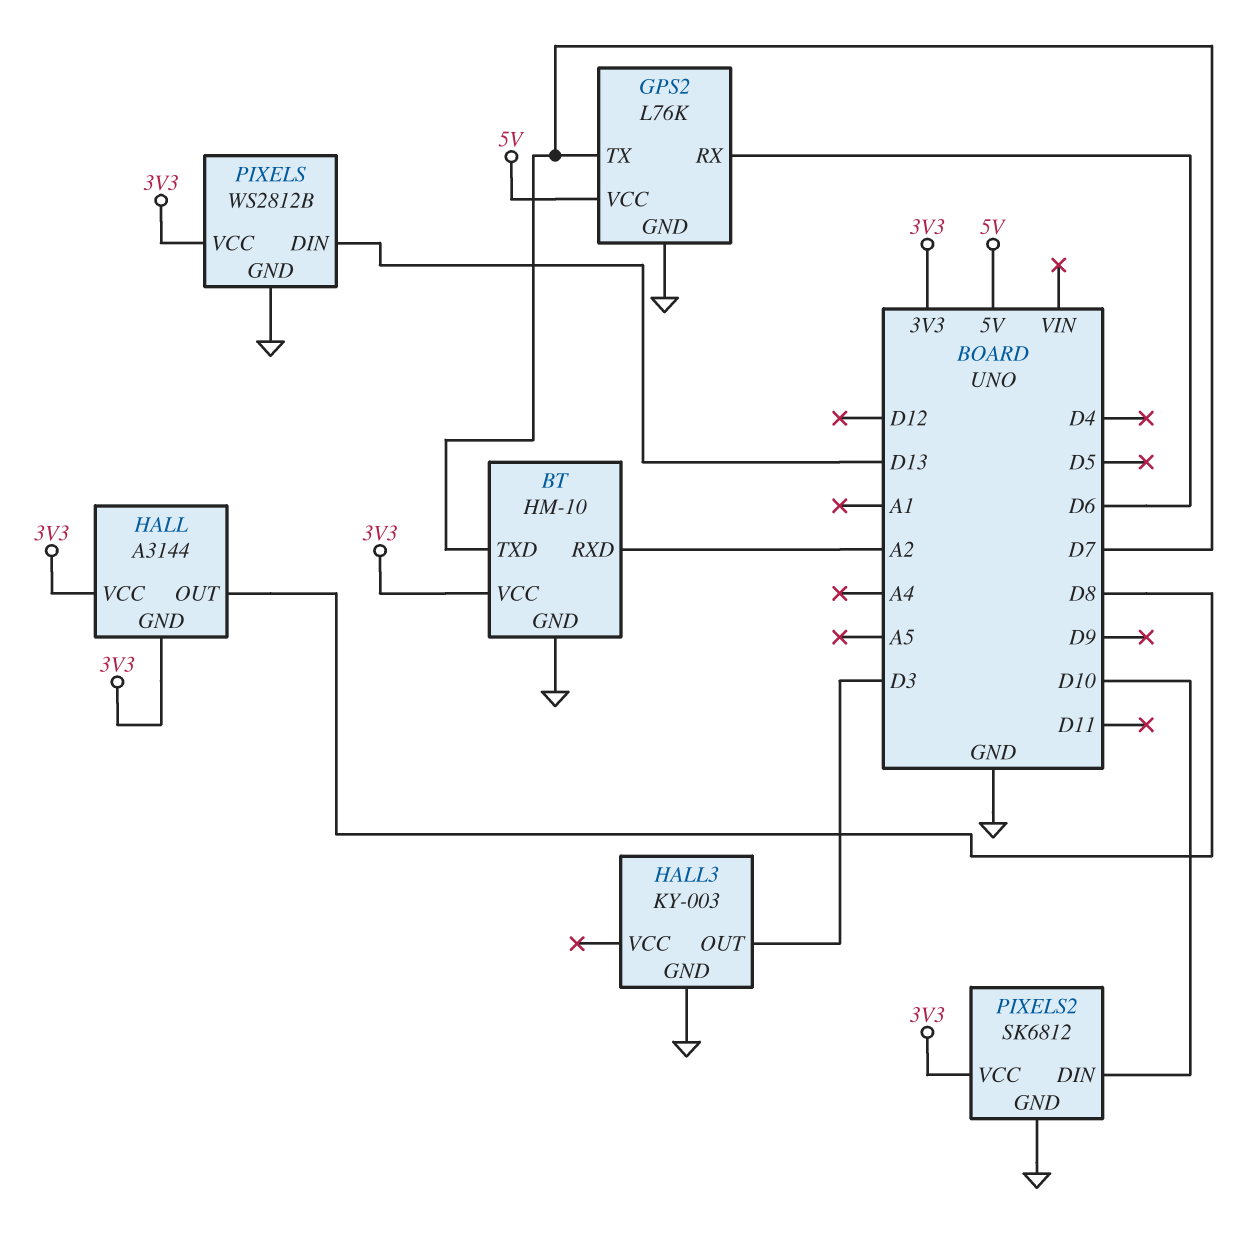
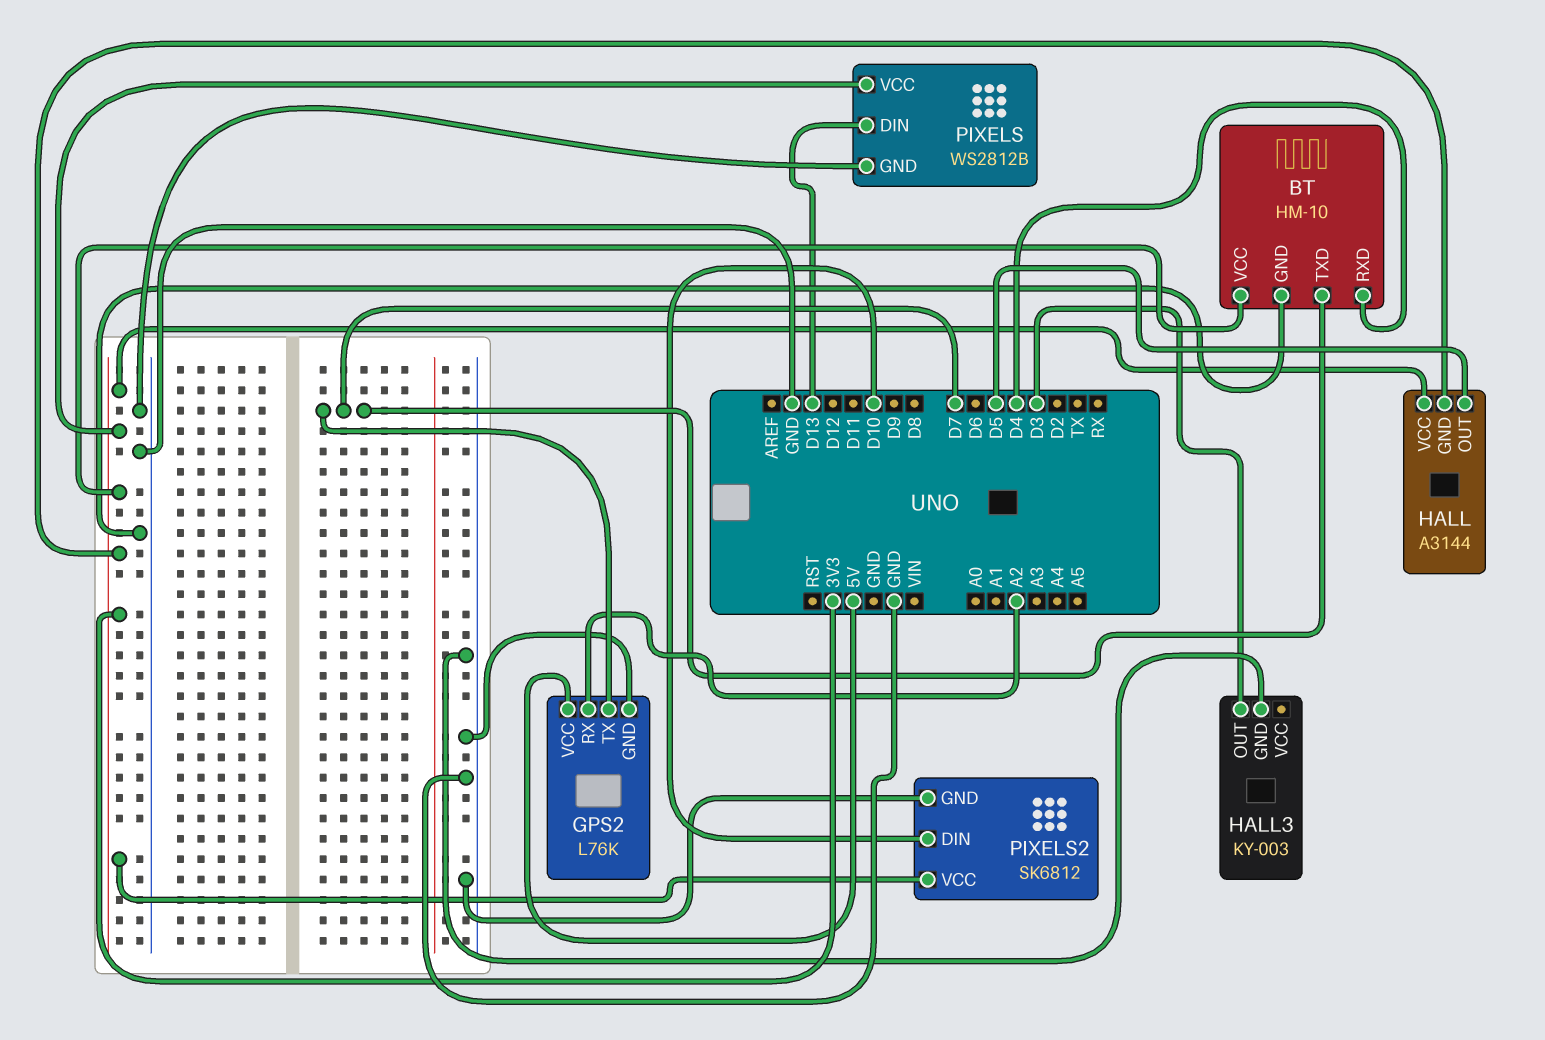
BT pin RXD: A2 -> D4
GPS2 pin RX: D6 -> A2
HALL pin OUT: D8 -> D5

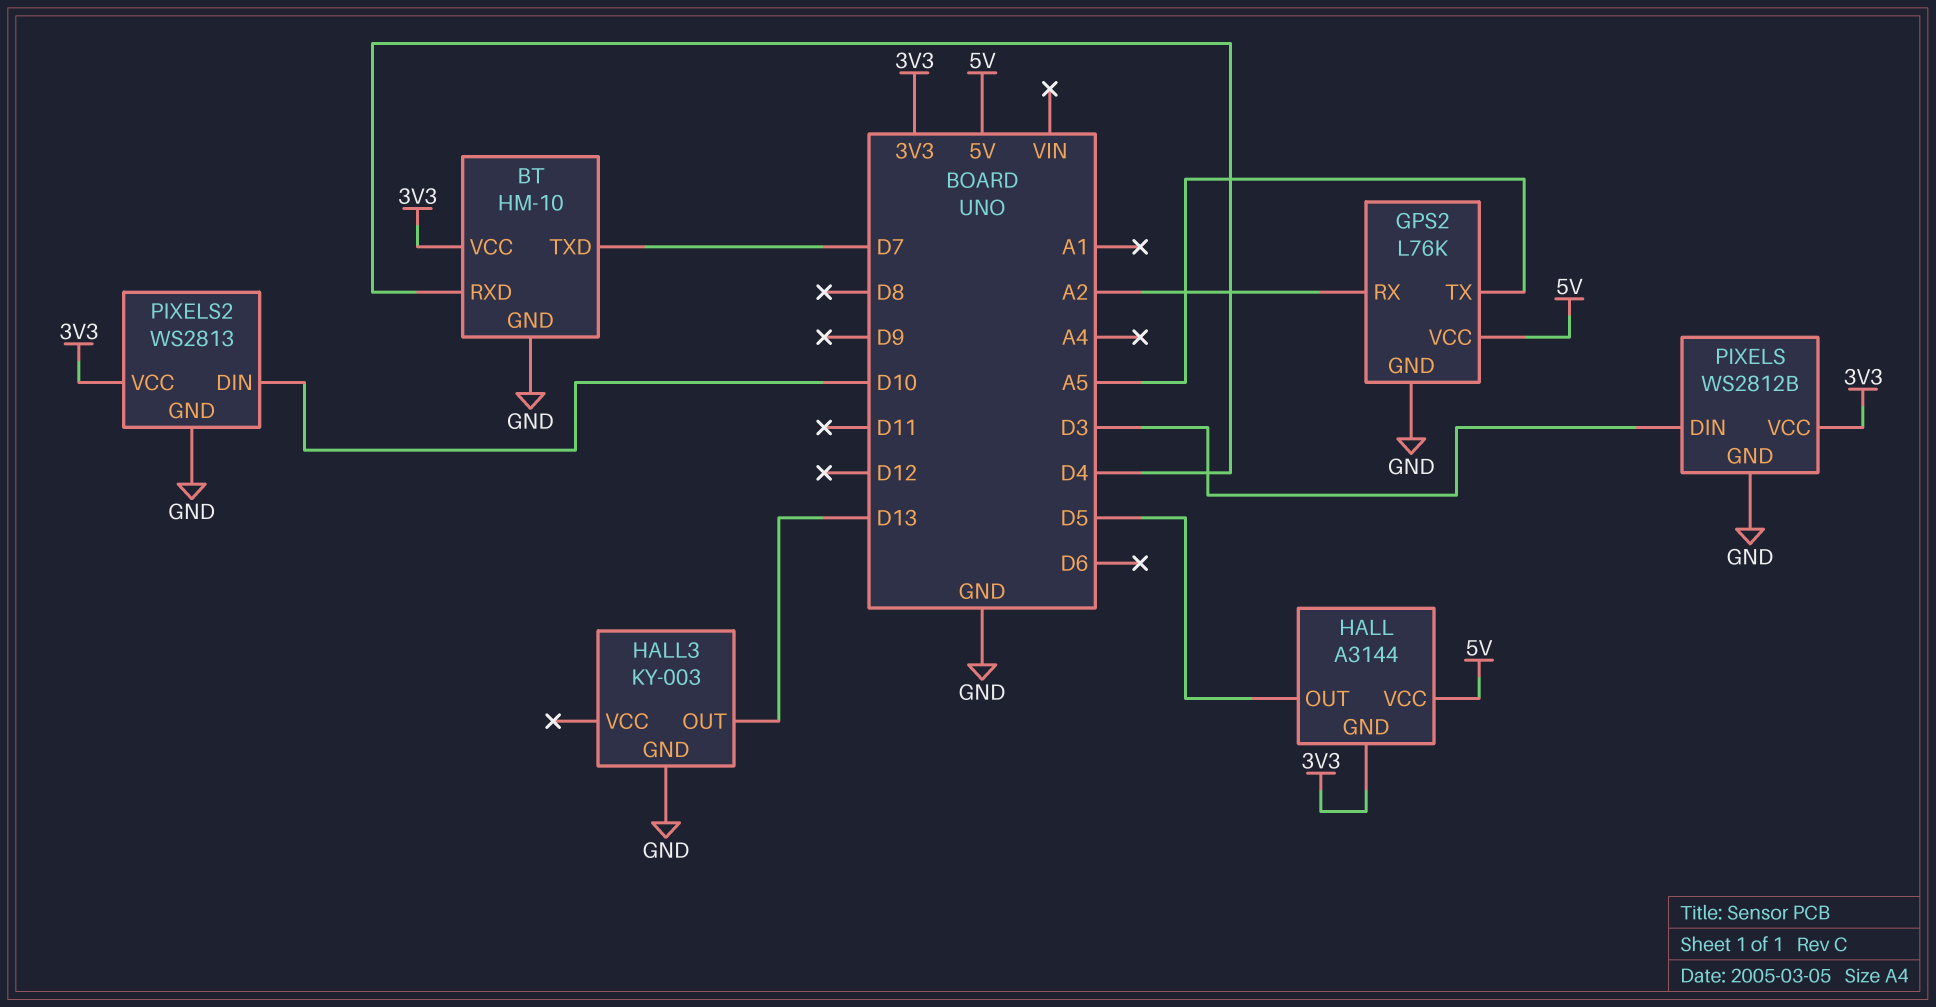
GPS2 pin TX: D7 -> A5
HALL pin VCC: 3V3 -> 5V
HALL3 pin OUT: D3 -> D13
PIXELS pin DIN: D13 -> D3
PIXELS2: SK6812 -> WS2813

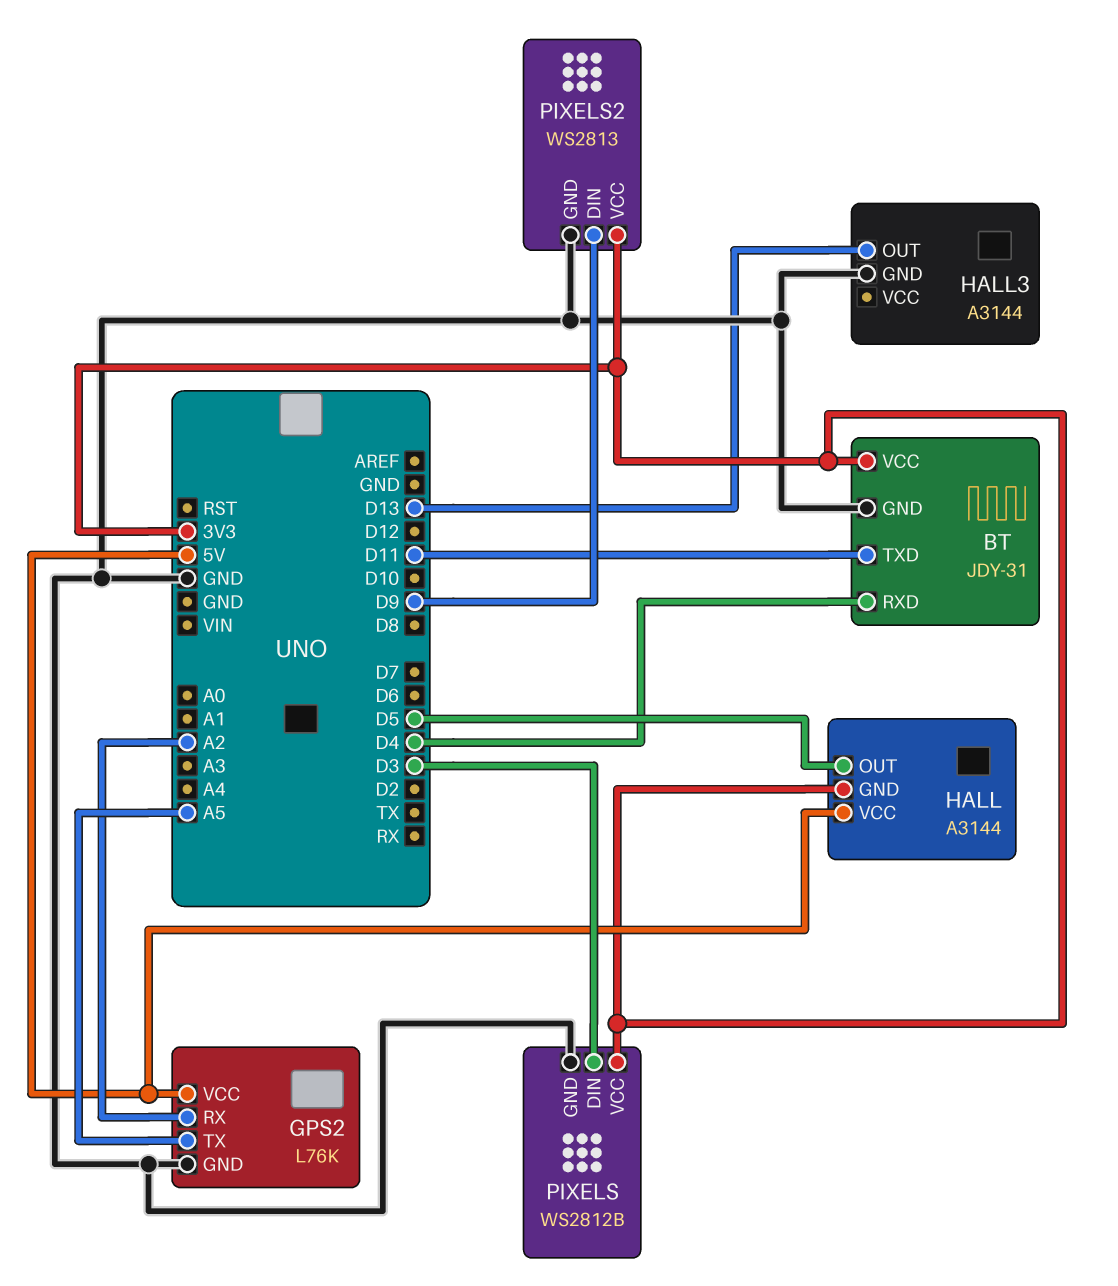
BT: HM-10 -> JDY-31
BT pin TXD: D7 -> D11
HALL3: KY-003 -> A3144
PIXELS2 pin DIN: D10 -> D9

